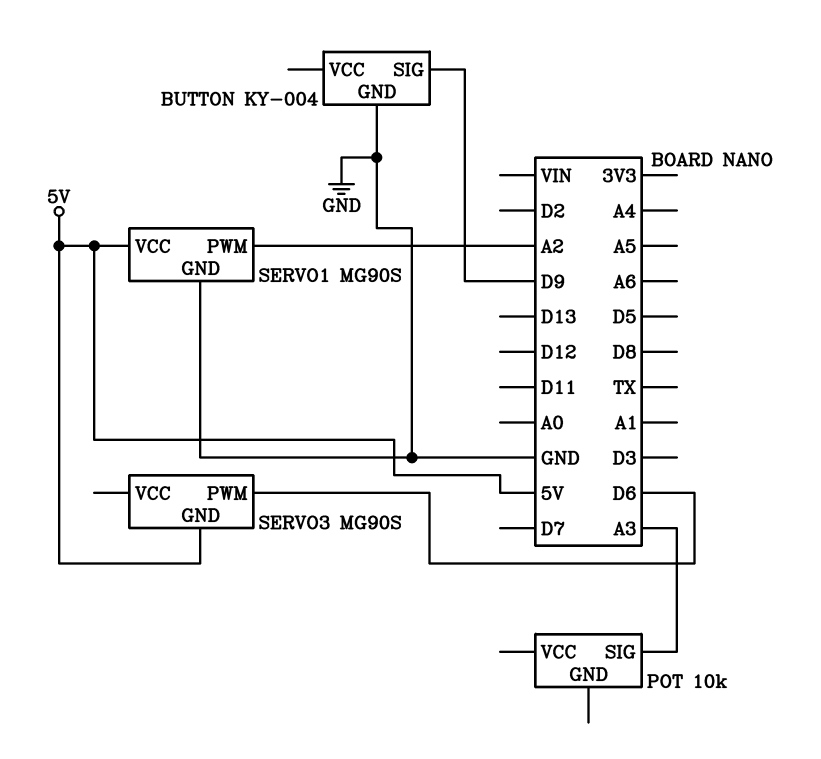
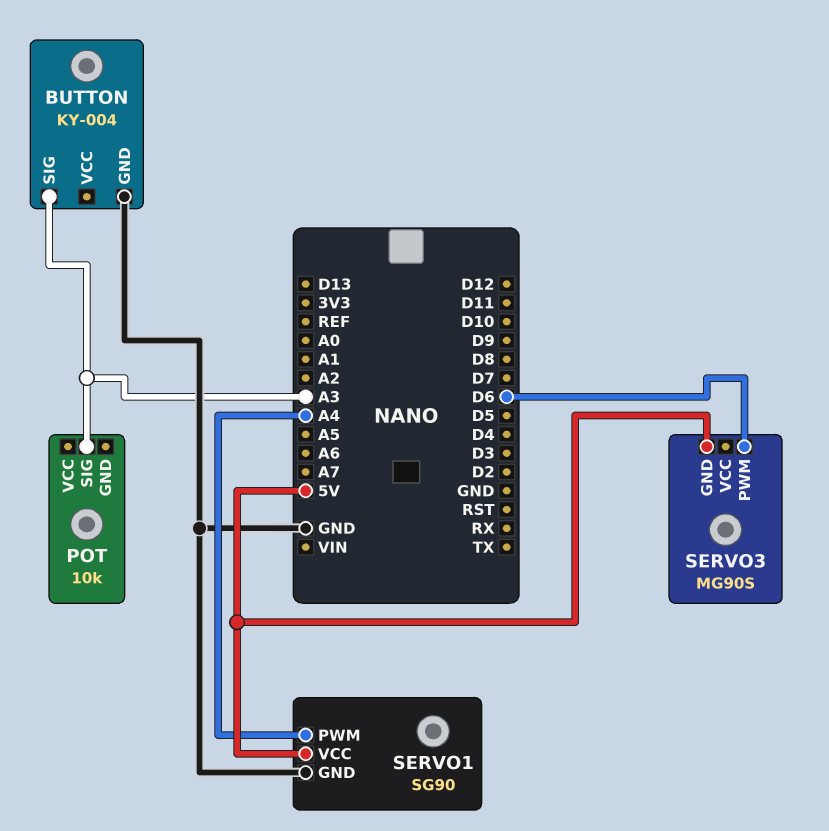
BUTTON pin SIG: D9 -> A3
SERVO1: MG90S -> SG90
SERVO1 pin PWM: A2 -> A4

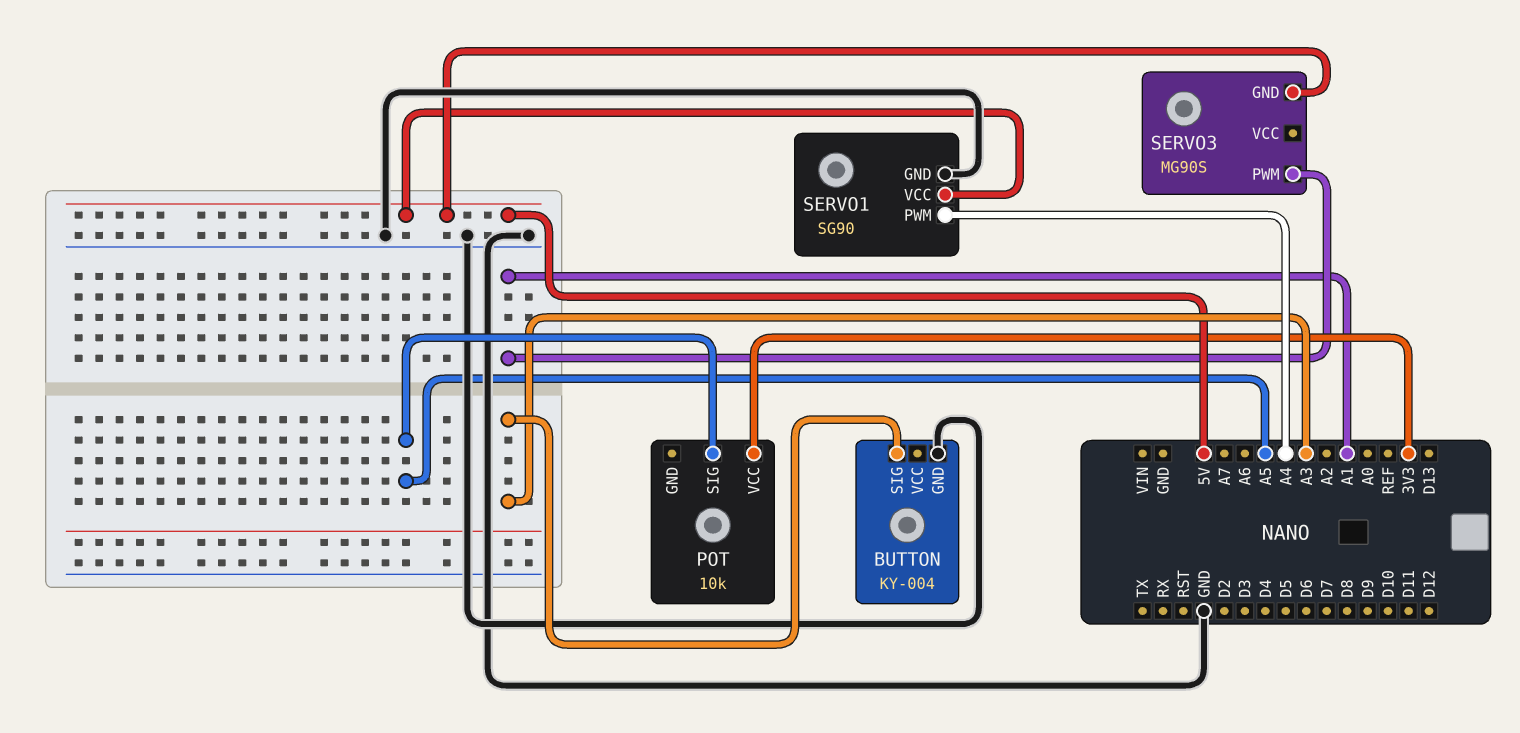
POT pin SIG: A3 -> A5
POT pin VCC: none -> 3V3
SERVO3 pin PWM: D6 -> A1

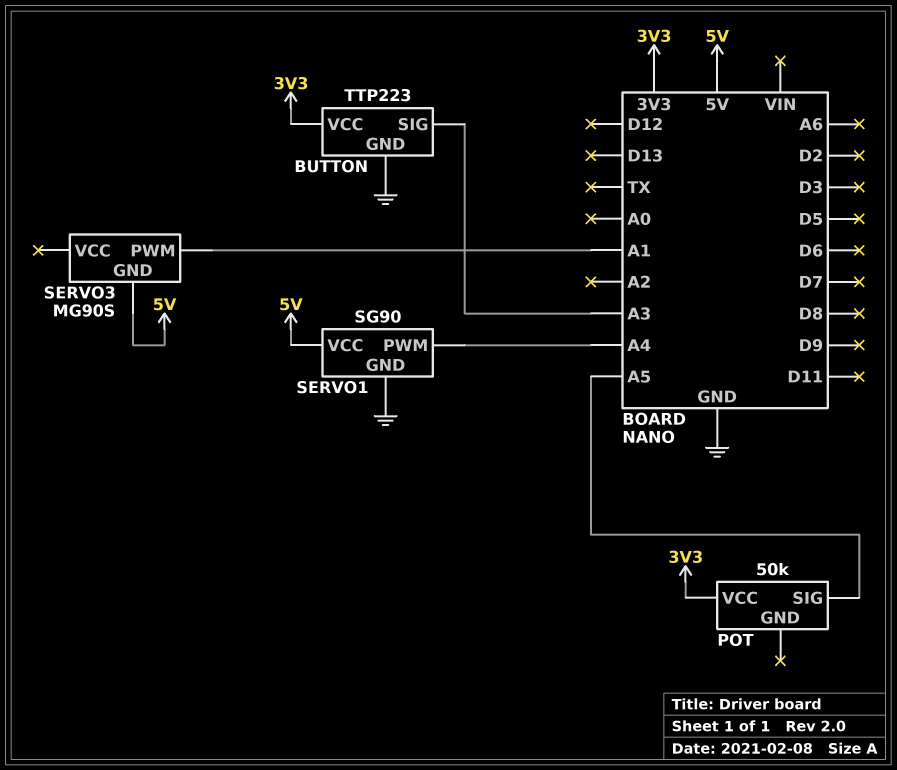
BUTTON: KY-004 -> TTP223
BUTTON pin VCC: none -> 3V3
POT: 10k -> 50k

